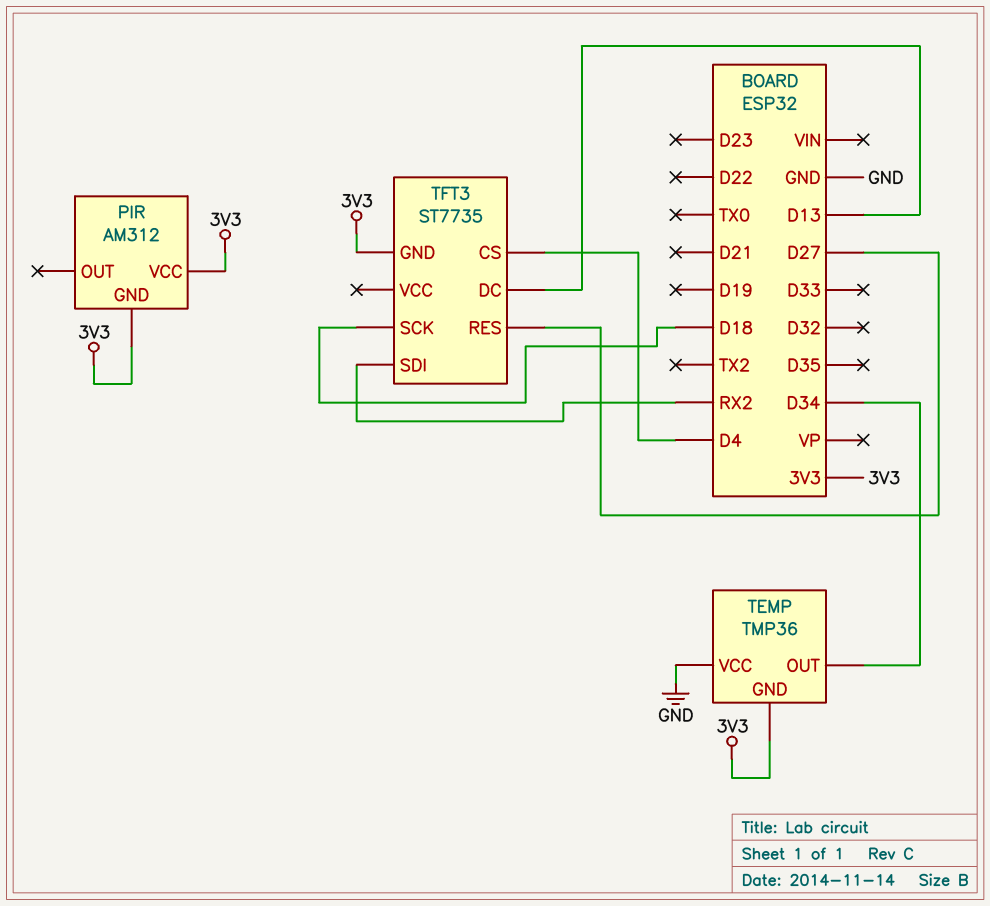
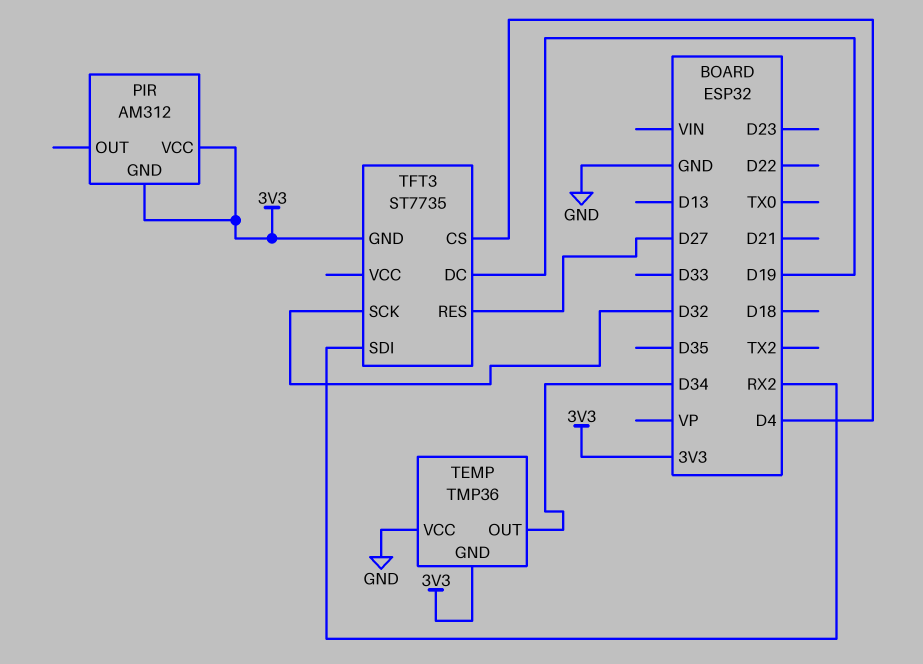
TFT3 pin DC: D13 -> D19
TFT3 pin SCK: D18 -> D32

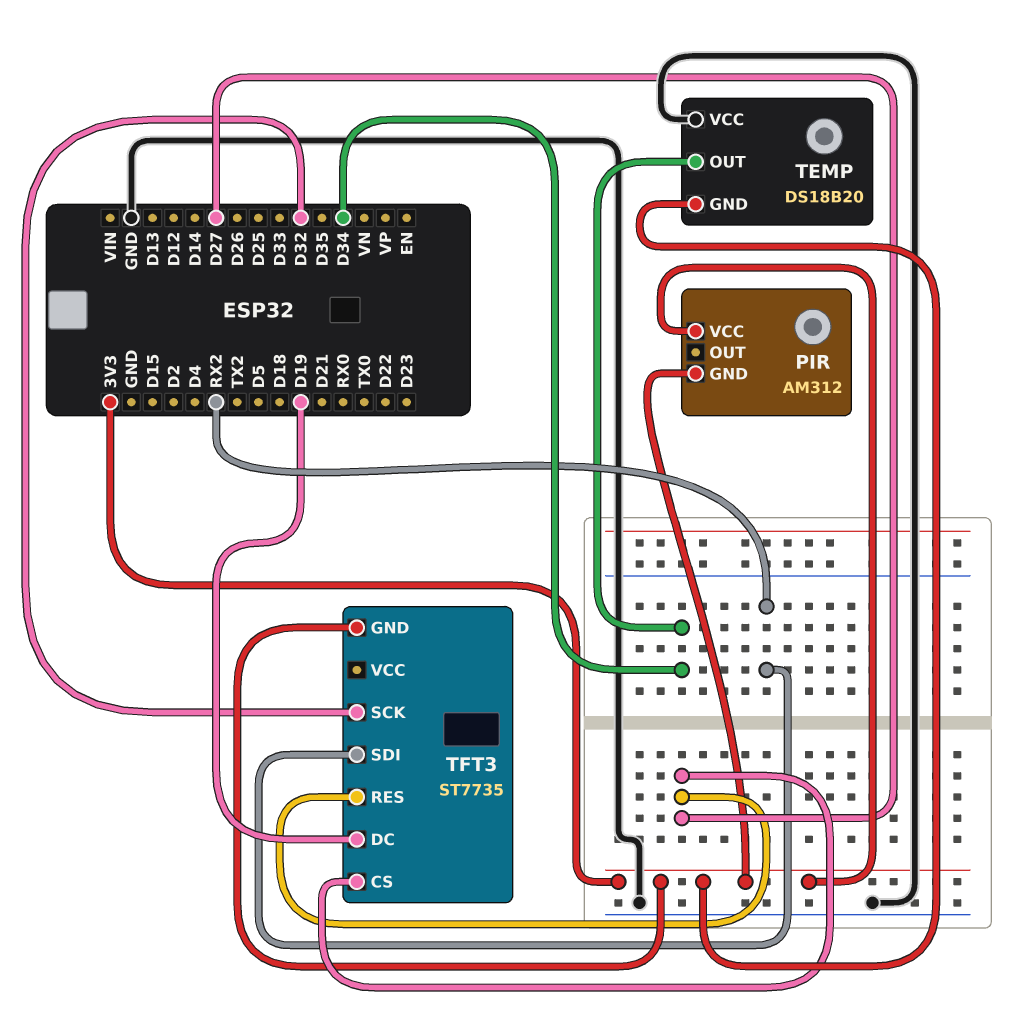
TEMP: TMP36 -> DS18B20
TFT3 pin CS: D4 -> D27

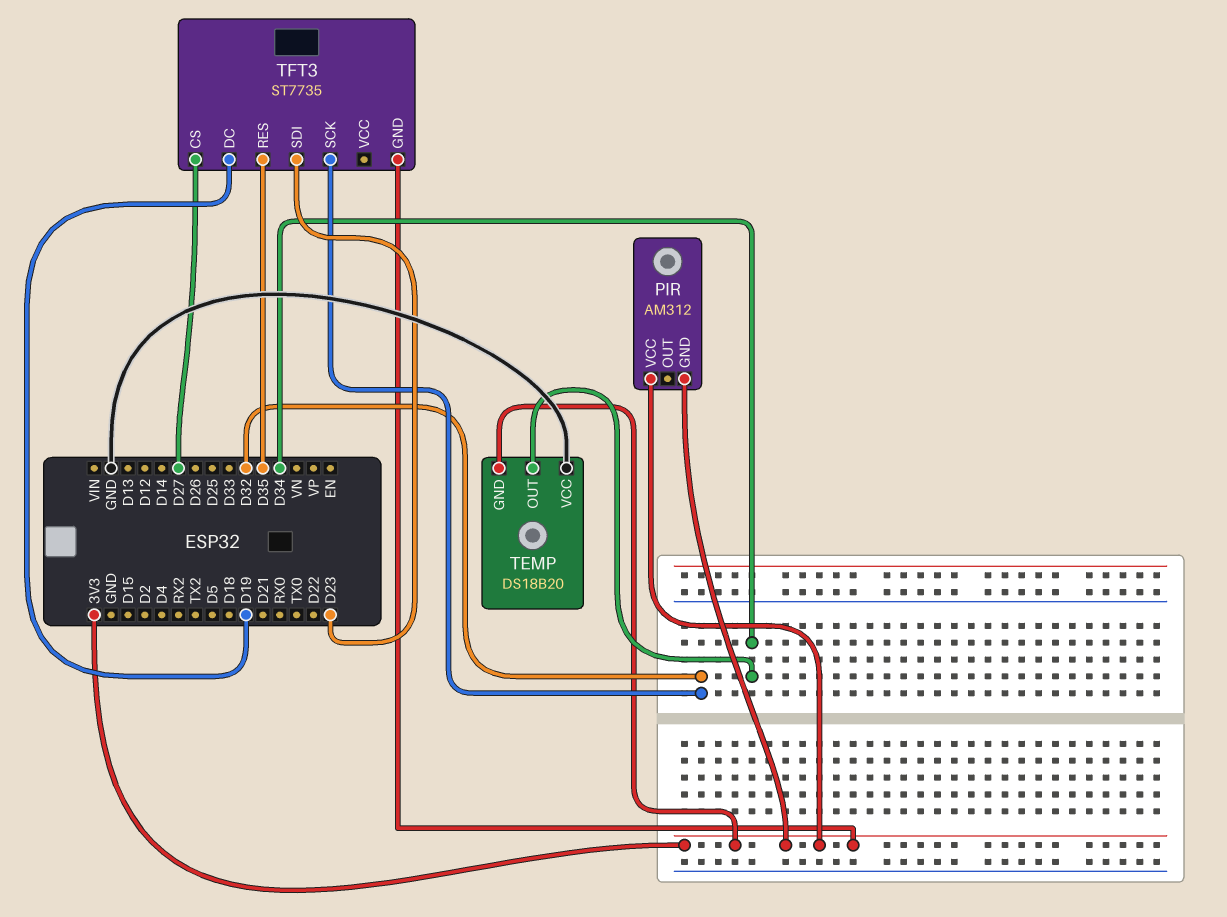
TFT3 pin RES: D27 -> D35
TFT3 pin SDI: RX2 -> D23

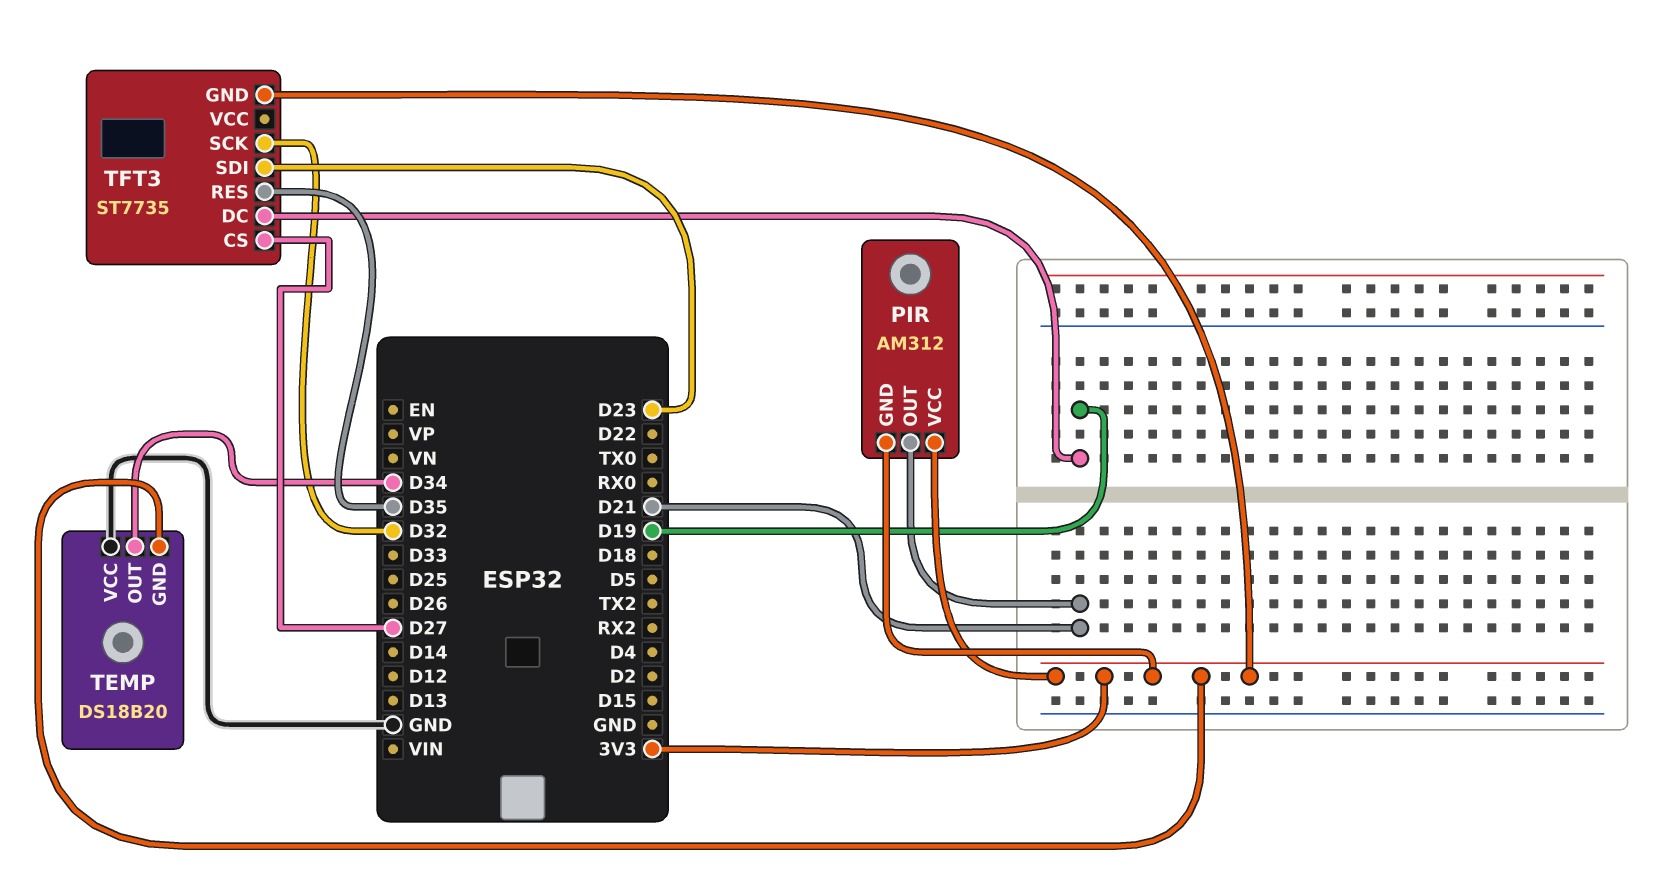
PIR pin OUT: none -> D21

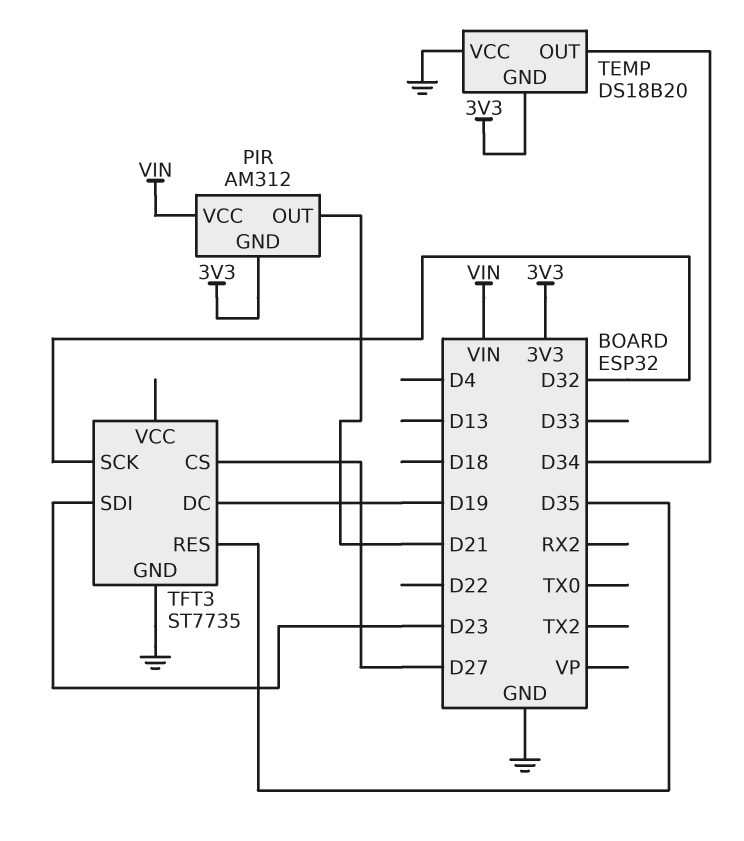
PIR pin VCC: 3V3 -> VIN
TFT3 pin GND: 3V3 -> GND

